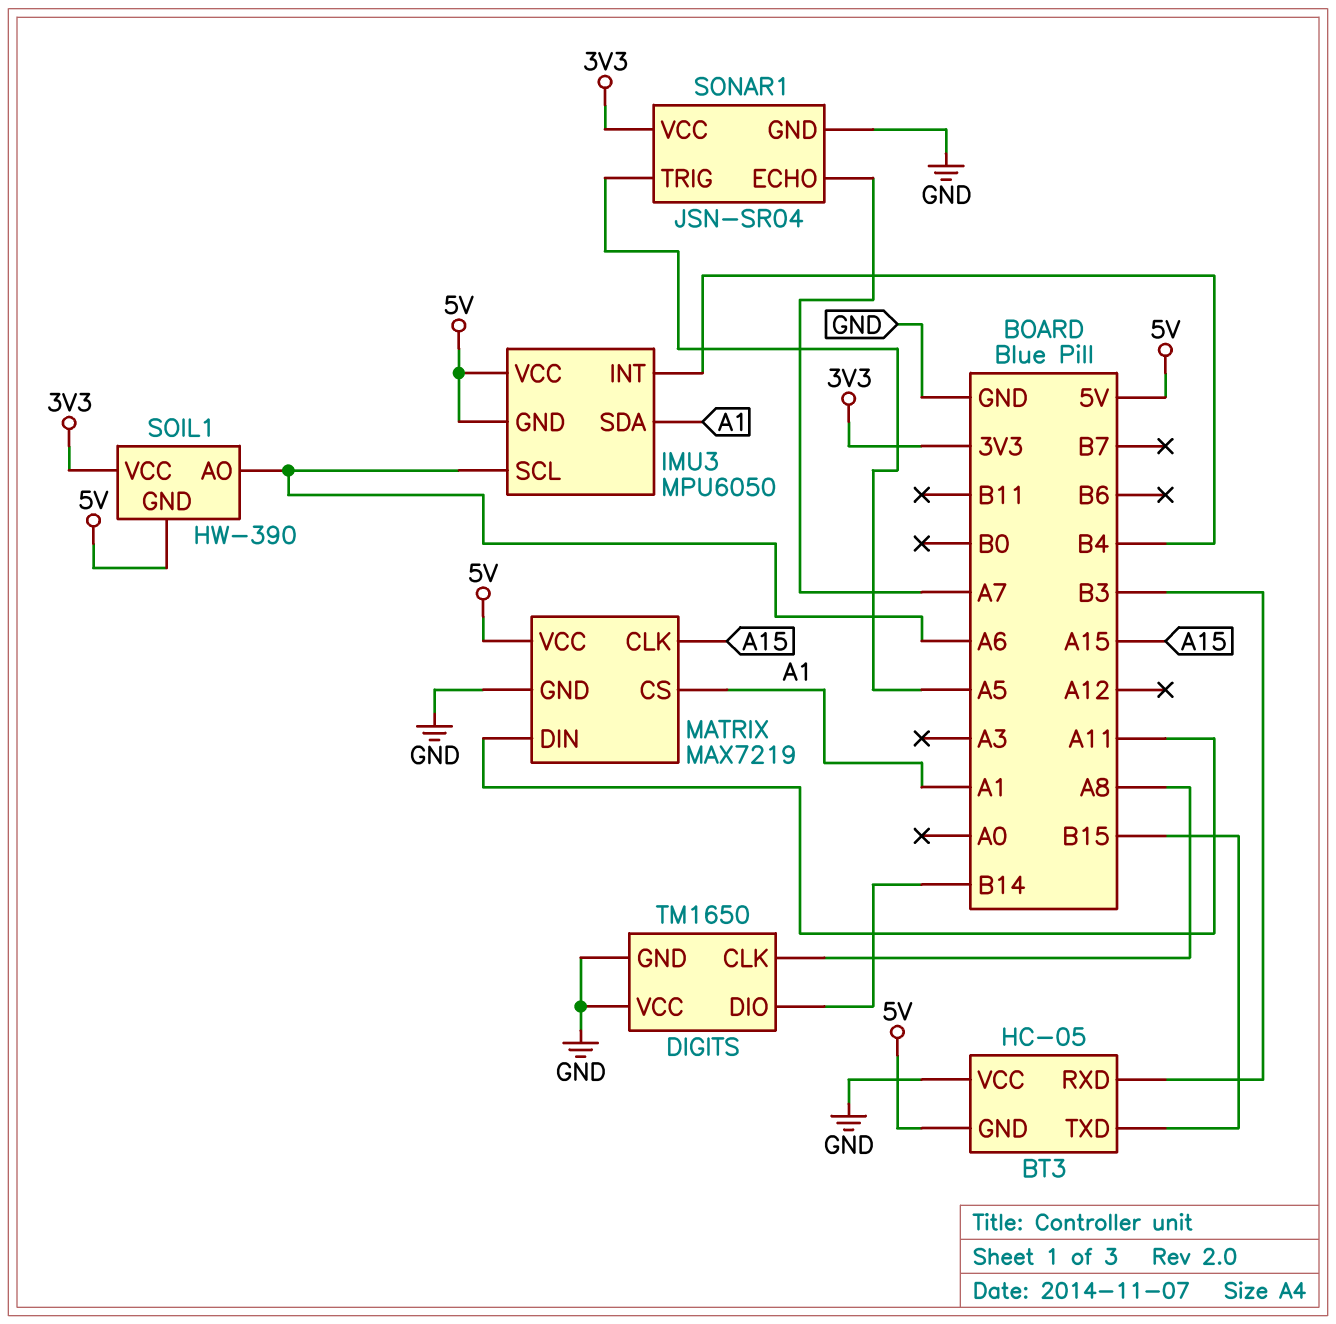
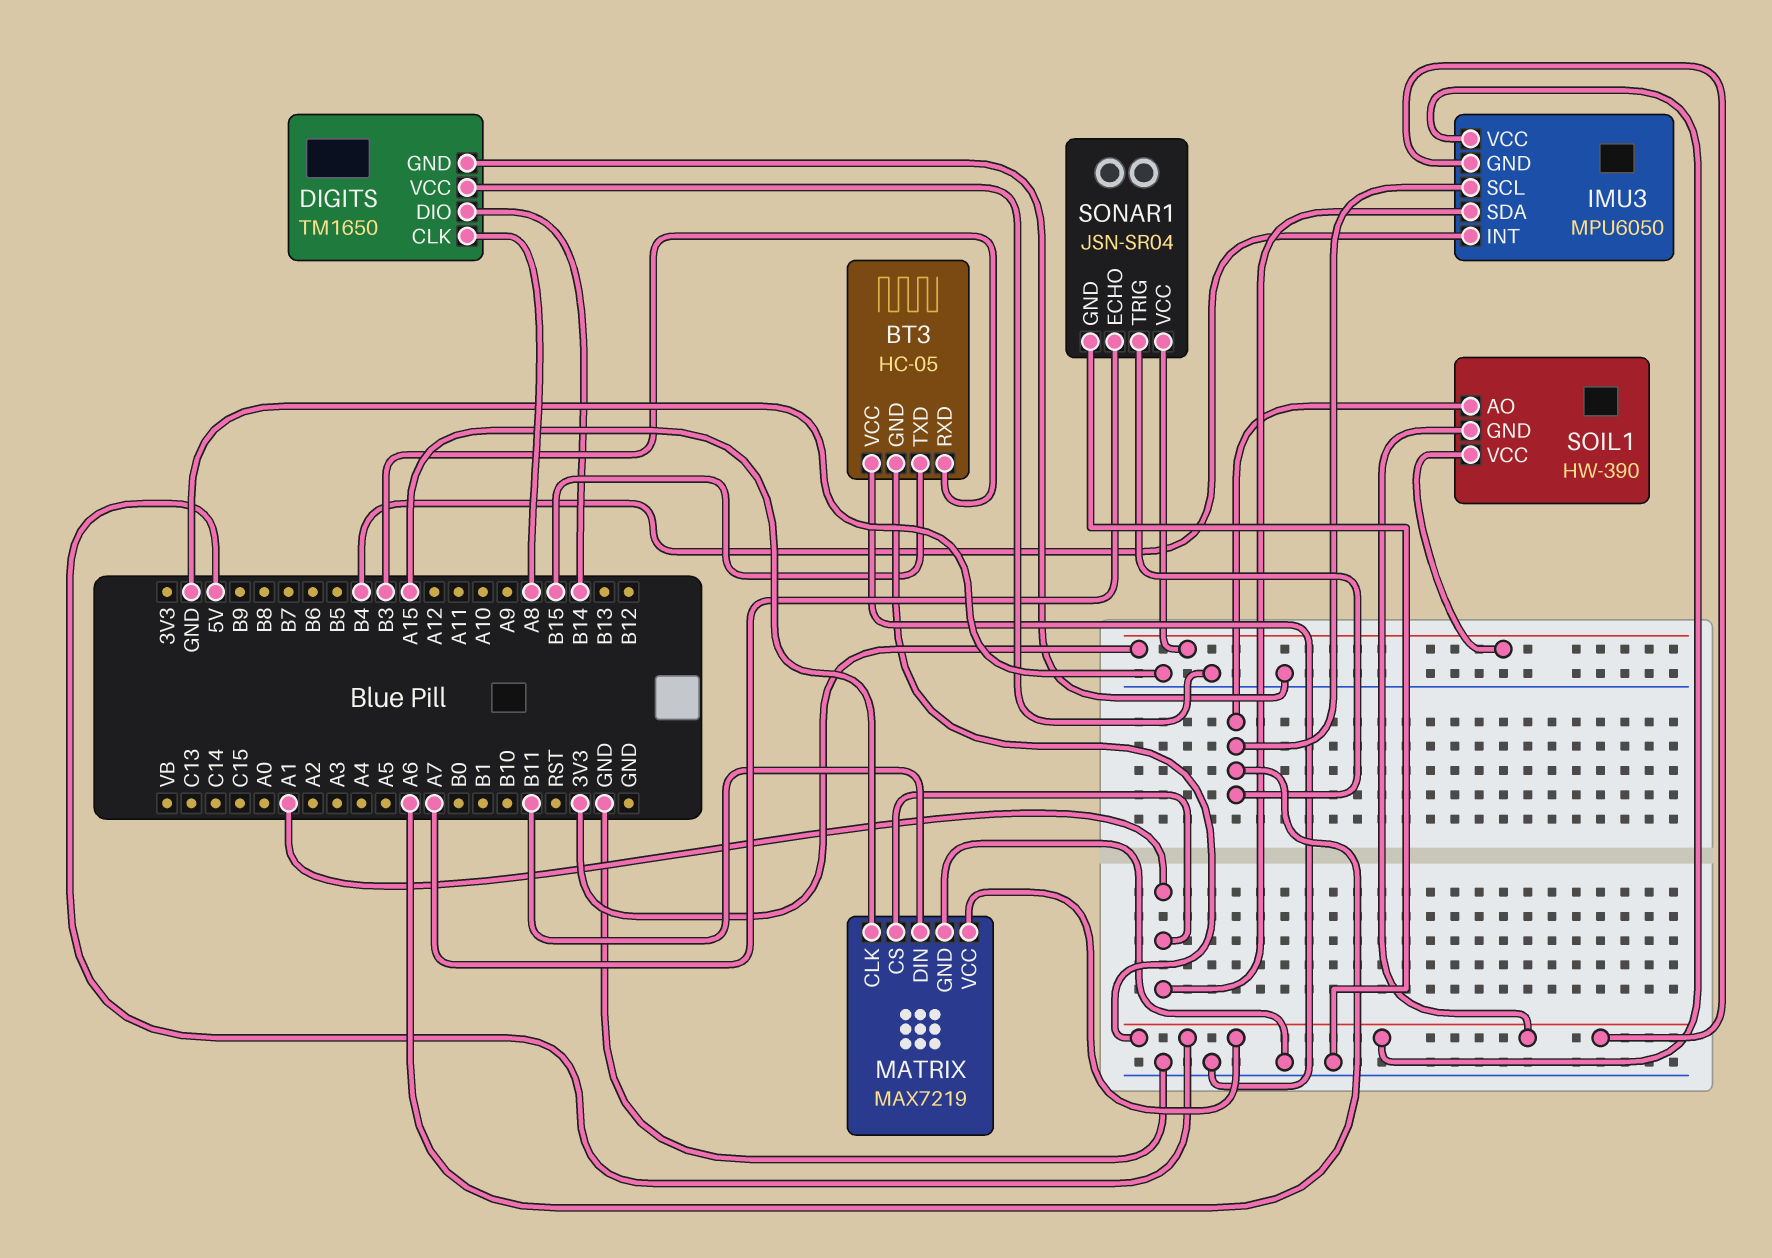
MATRIX pin DIN: A11 -> B11
SONAR1 pin TRIG: A5 -> A6

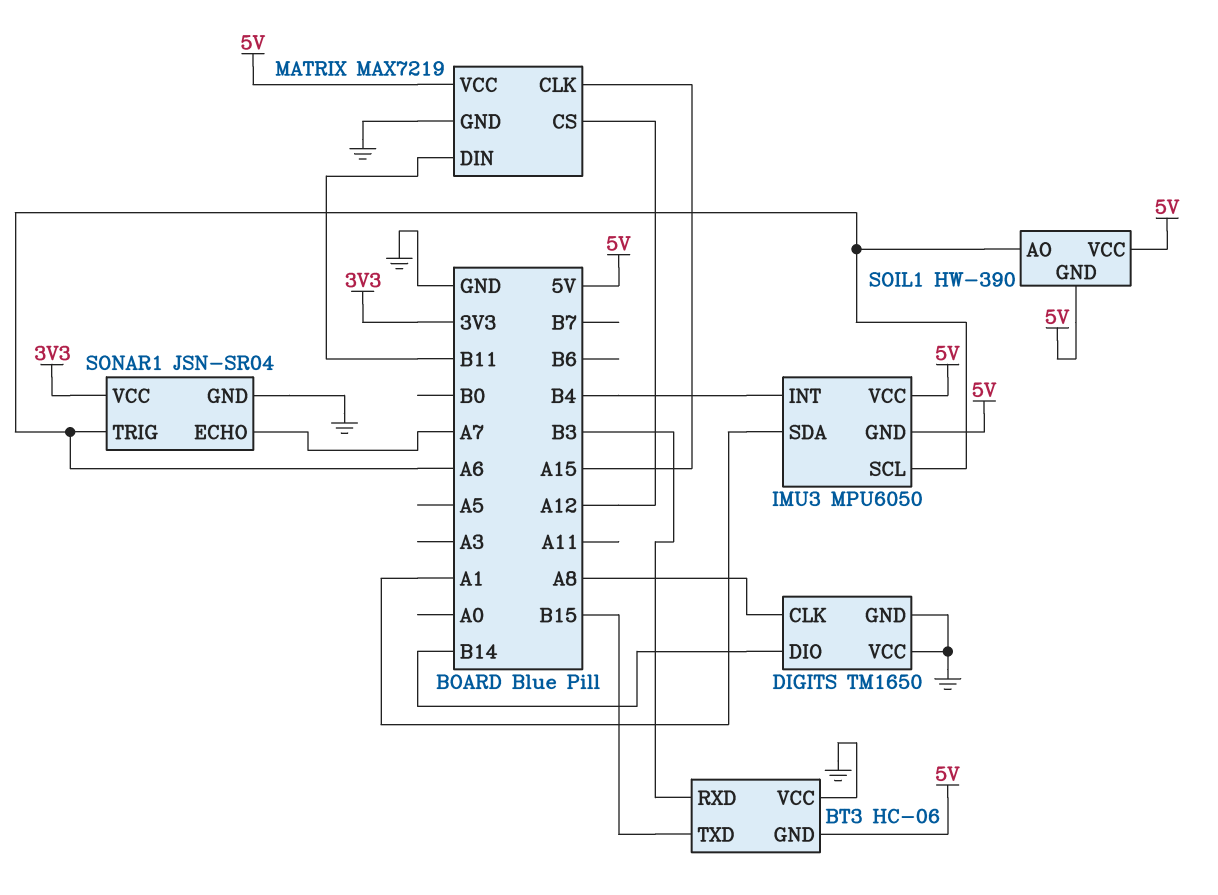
BT3: HC-05 -> HC-06
MATRIX pin CS: A1 -> A12
SOIL1 pin VCC: 3V3 -> 5V

